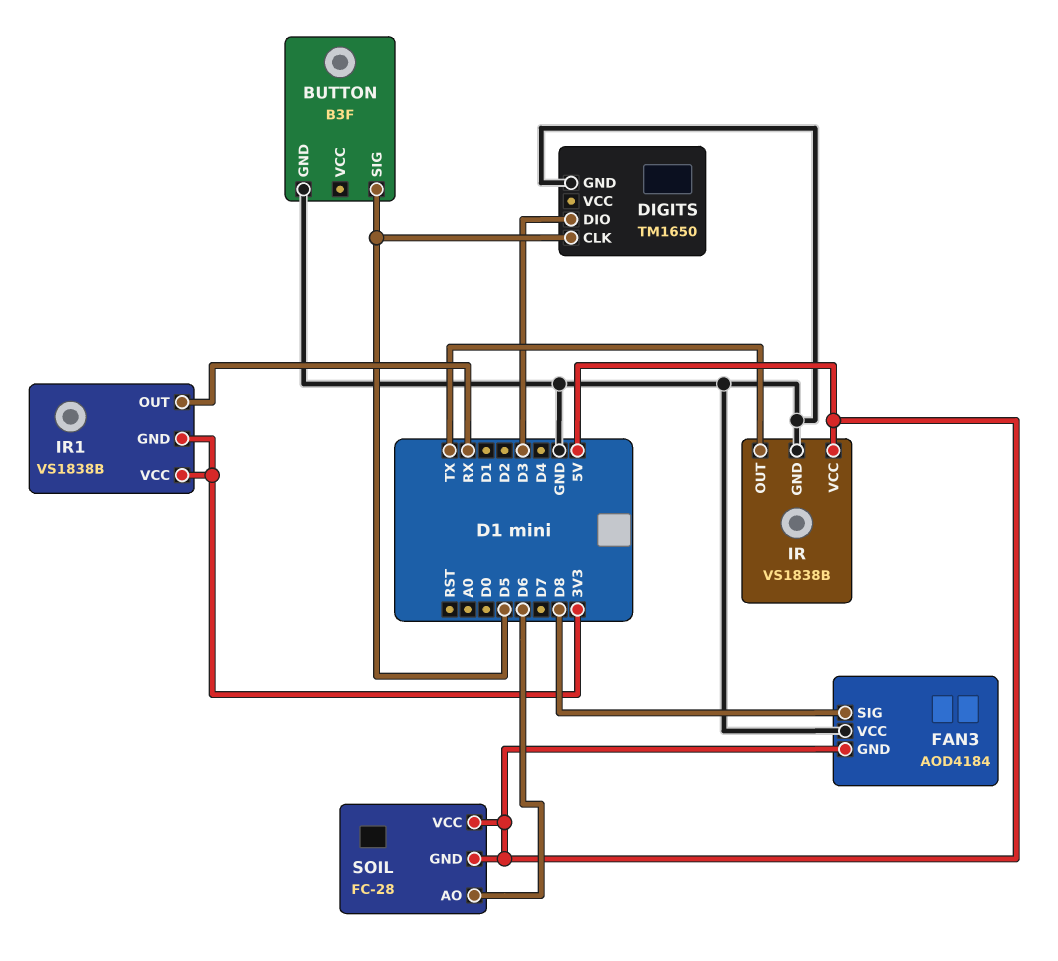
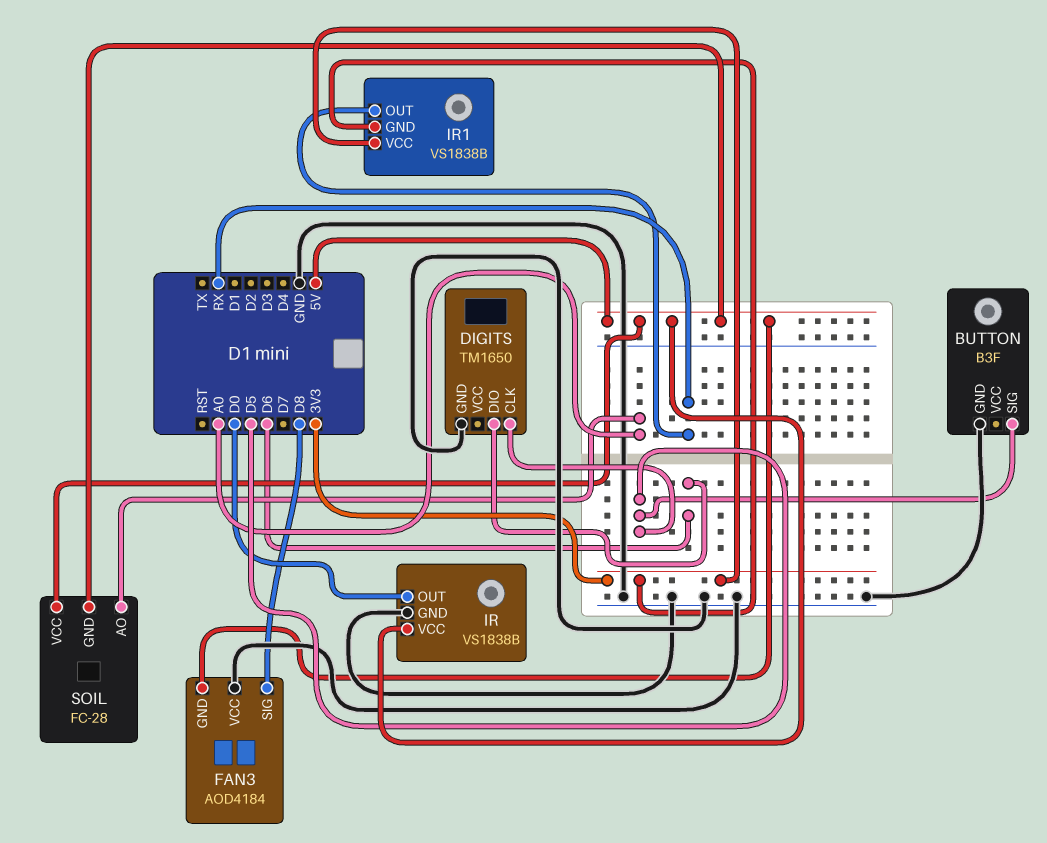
DIGITS pin DIO: D3 -> D6
IR pin OUT: TX -> D0
SOIL pin AO: D6 -> A0

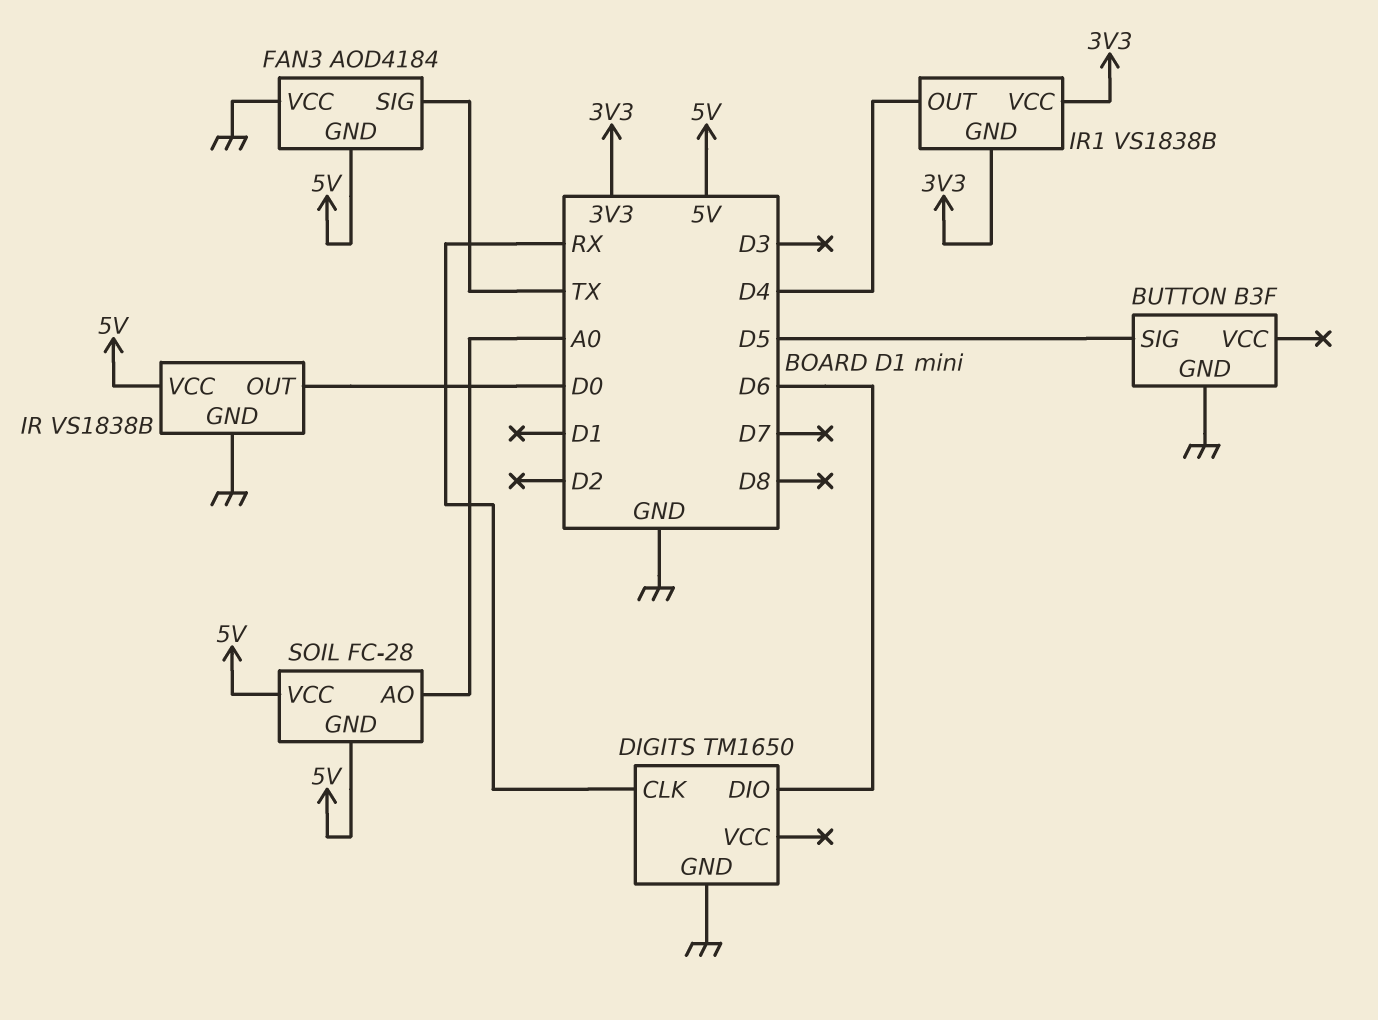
DIGITS pin CLK: D5 -> RX
FAN3 pin SIG: D8 -> TX
IR1 pin OUT: RX -> D4

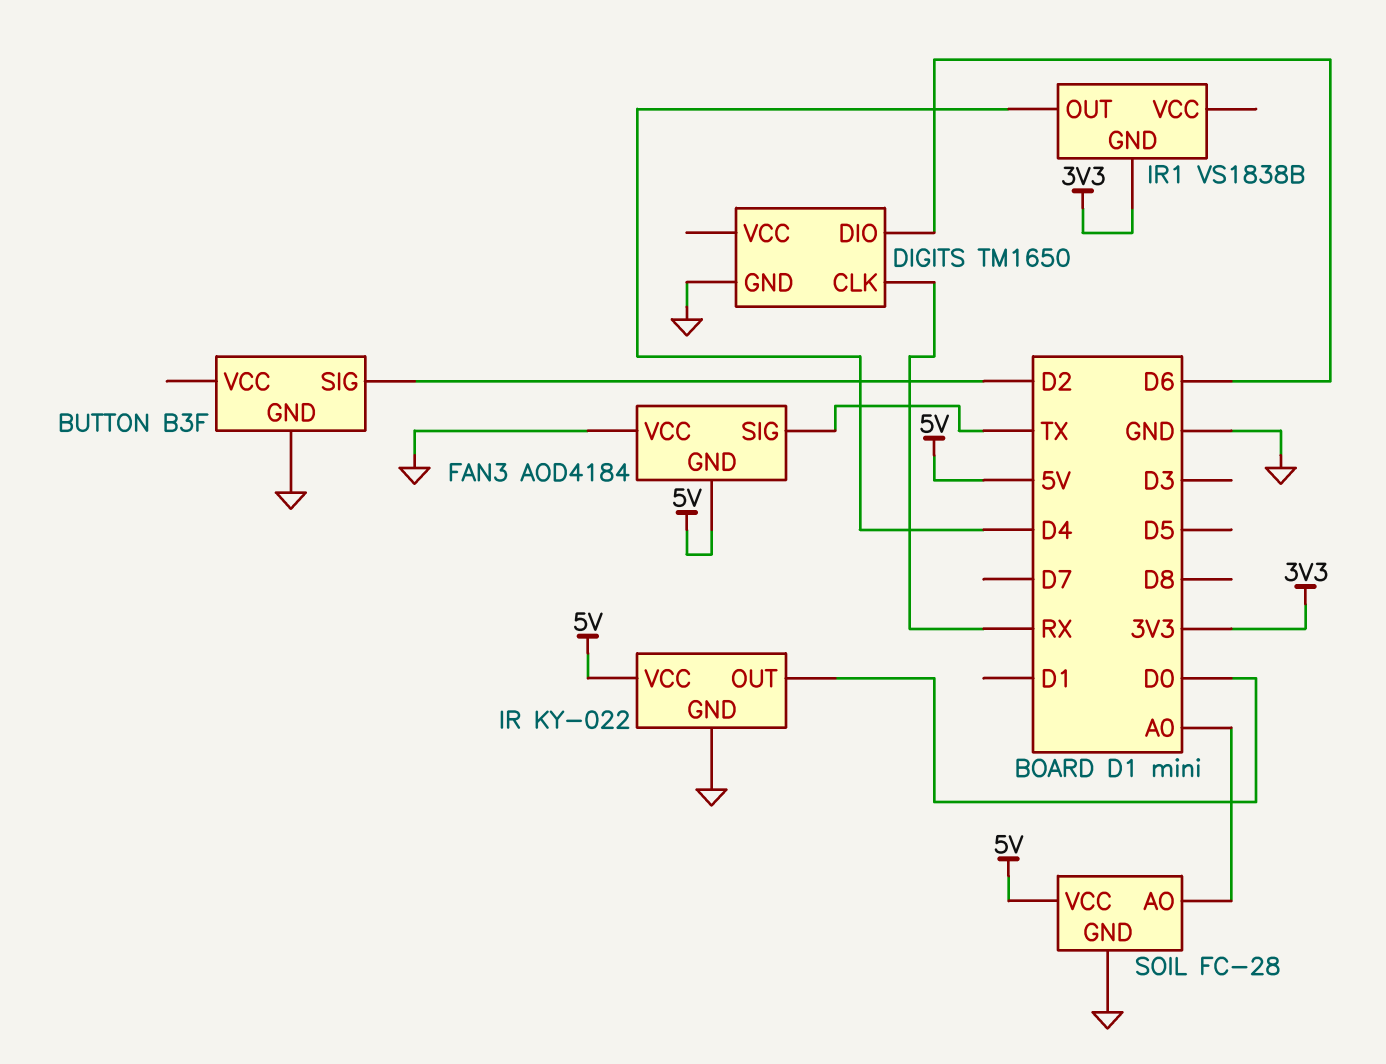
BUTTON pin SIG: D5 -> D2
IR: VS1838B -> KY-022
IR1 pin VCC: 3V3 -> none
SOIL pin GND: 5V -> GND

